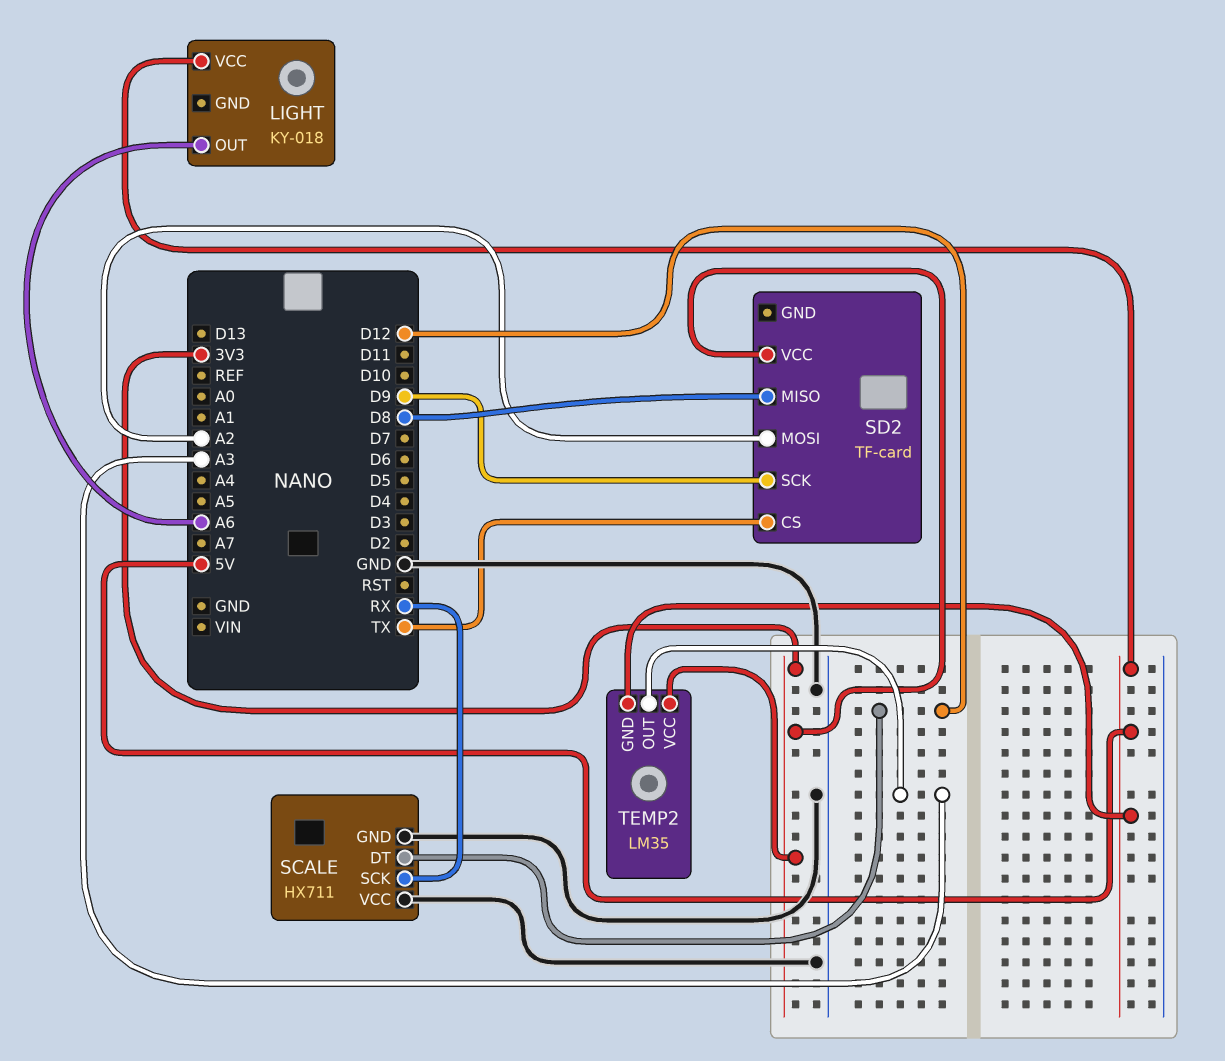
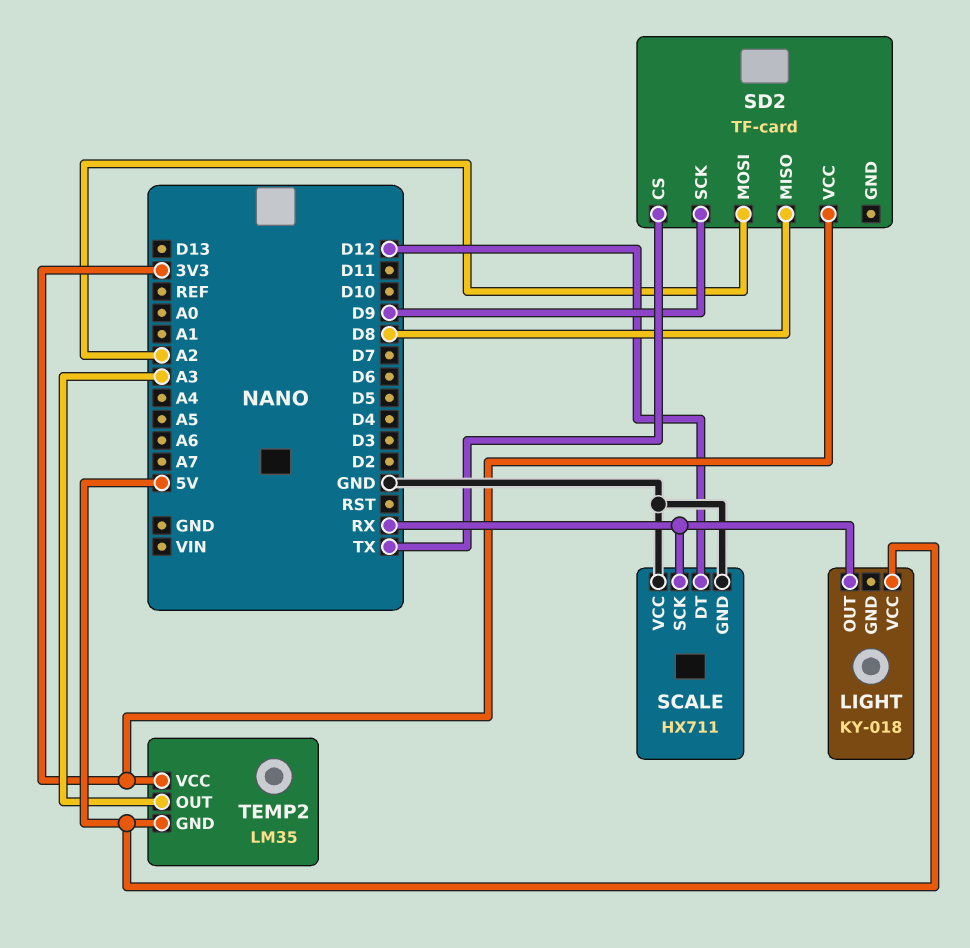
LIGHT pin OUT: A6 -> RX

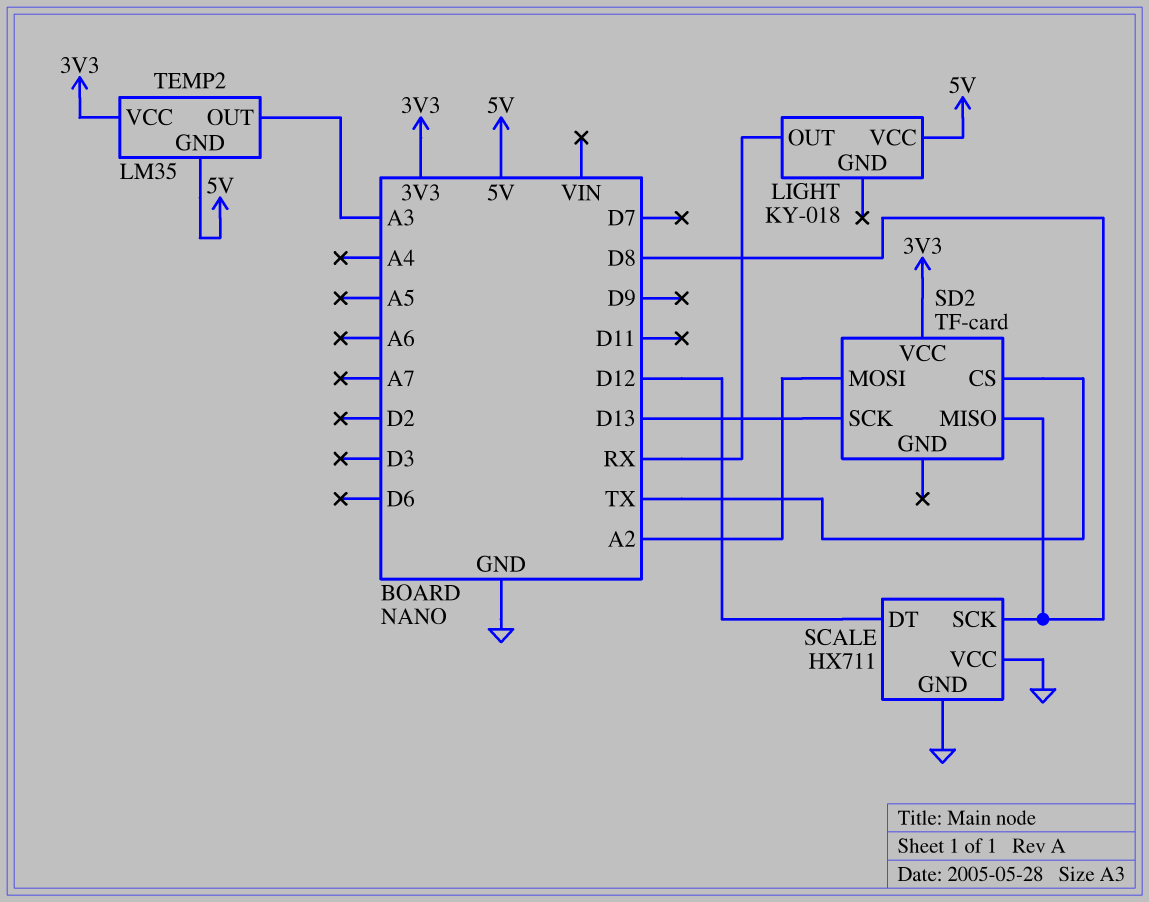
SCALE pin SCK: RX -> D8
SD2 pin SCK: D9 -> D13

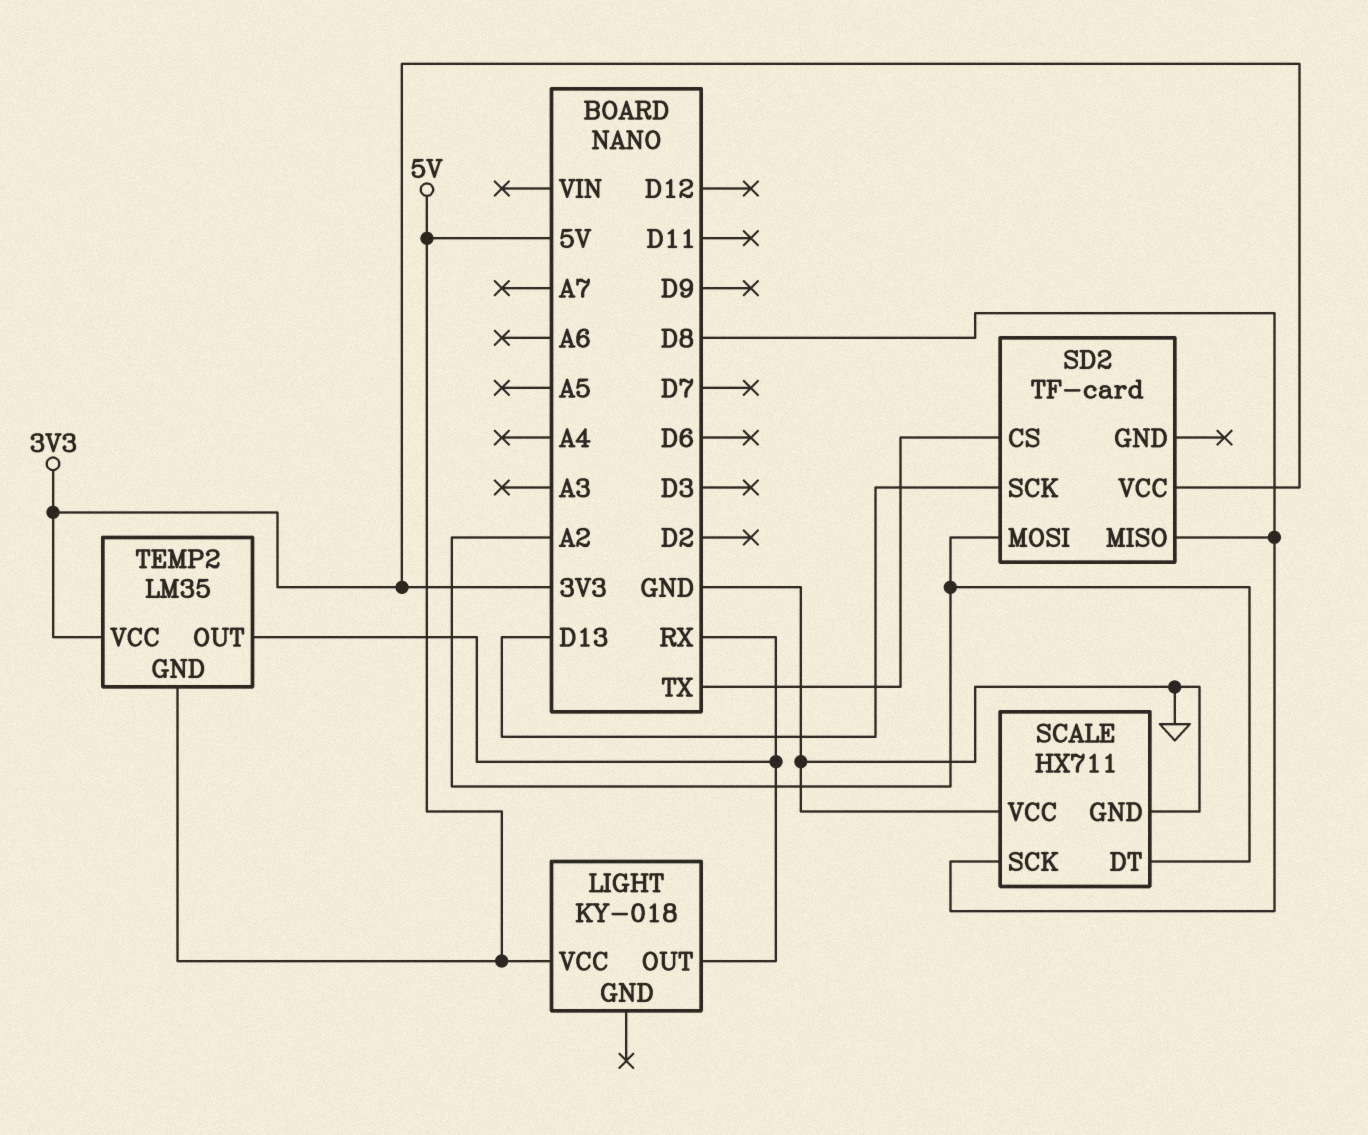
SCALE pin DT: D12 -> A2
TEMP2 pin OUT: A3 -> RX

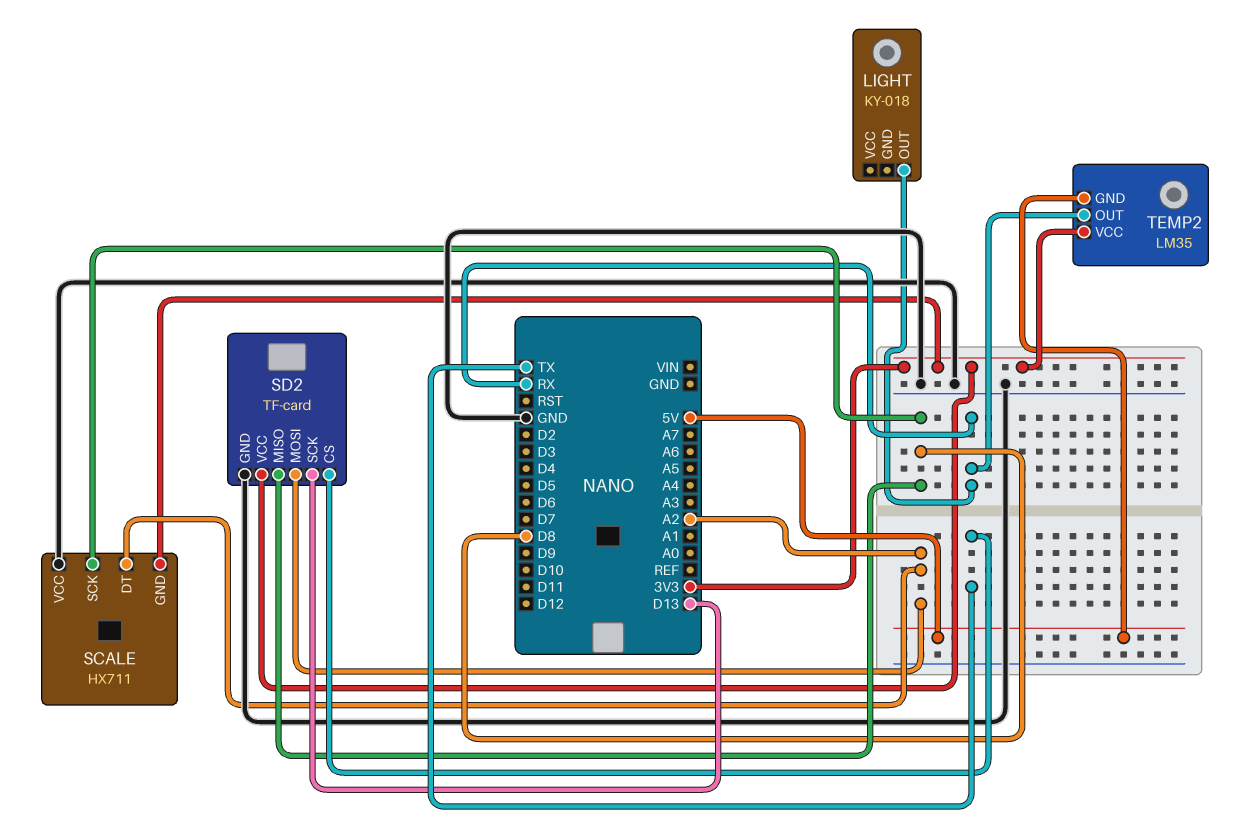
LIGHT pin VCC: 5V -> none
SCALE pin GND: GND -> 3V3
SD2 pin GND: none -> GND

